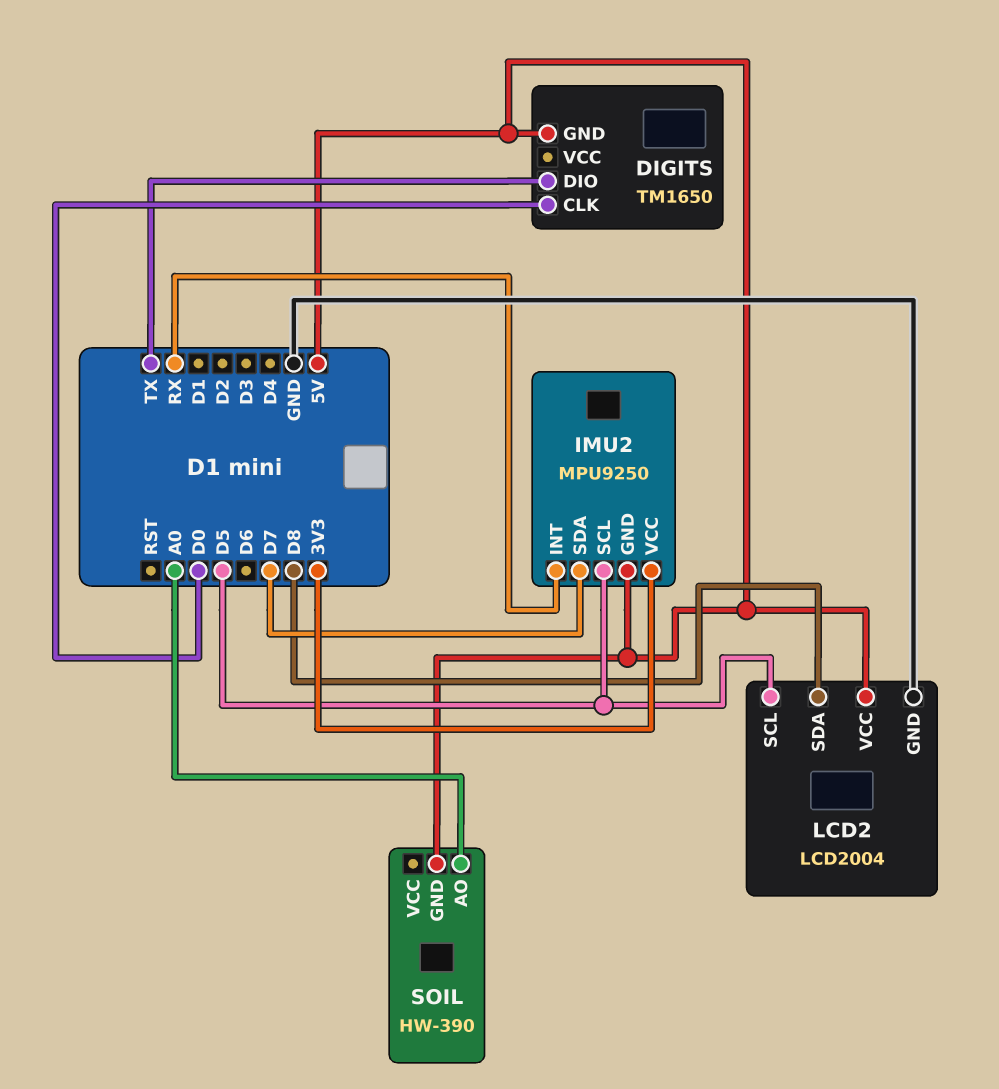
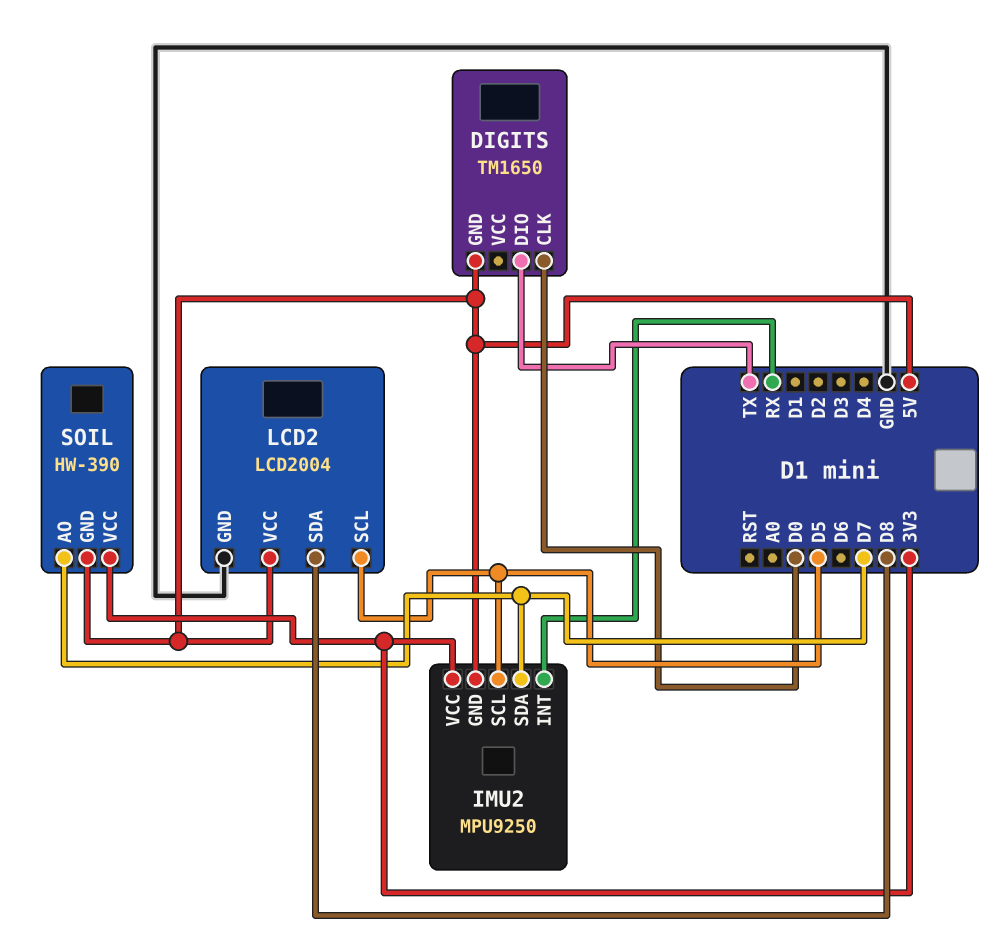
SOIL pin AO: A0 -> D7
SOIL pin VCC: none -> 3V3

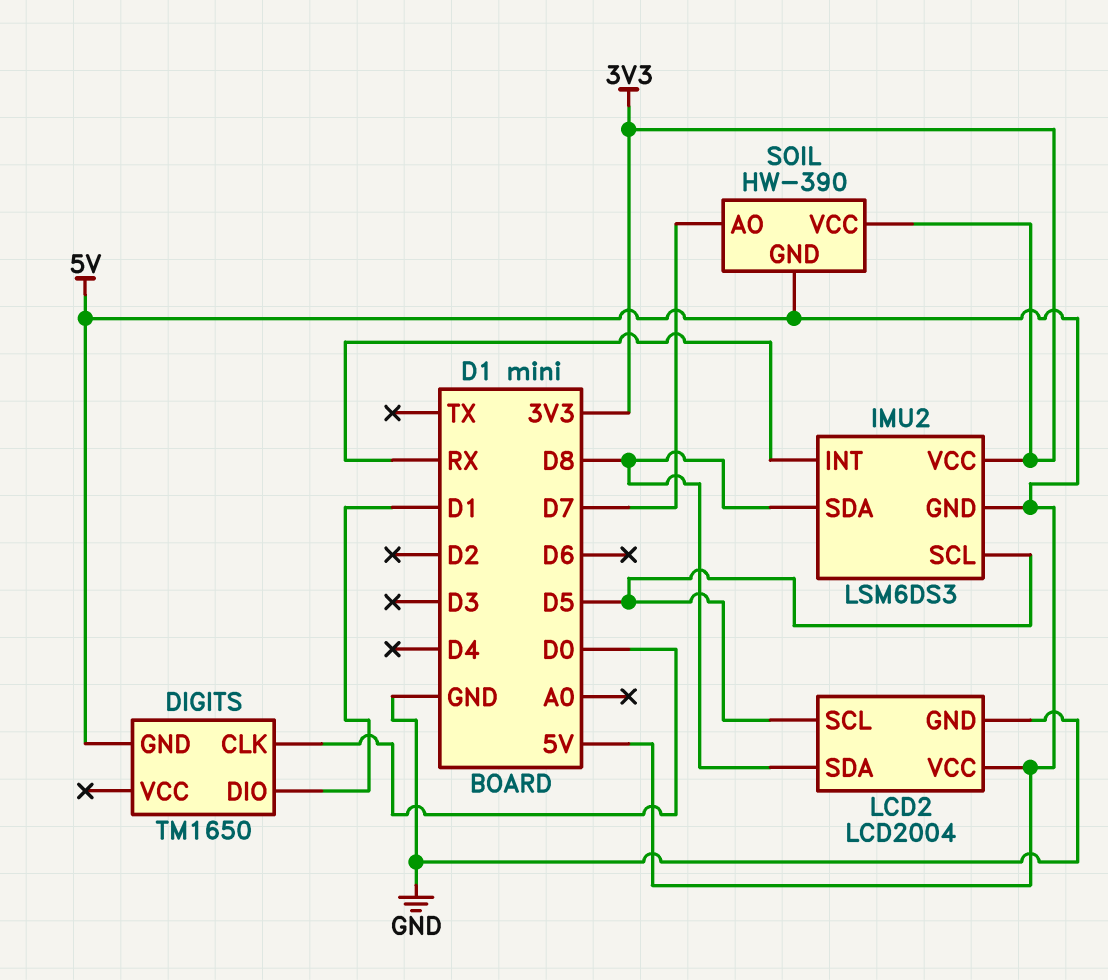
DIGITS pin DIO: TX -> D1
IMU2: MPU9250 -> LSM6DS3
IMU2 pin SDA: D7 -> D8

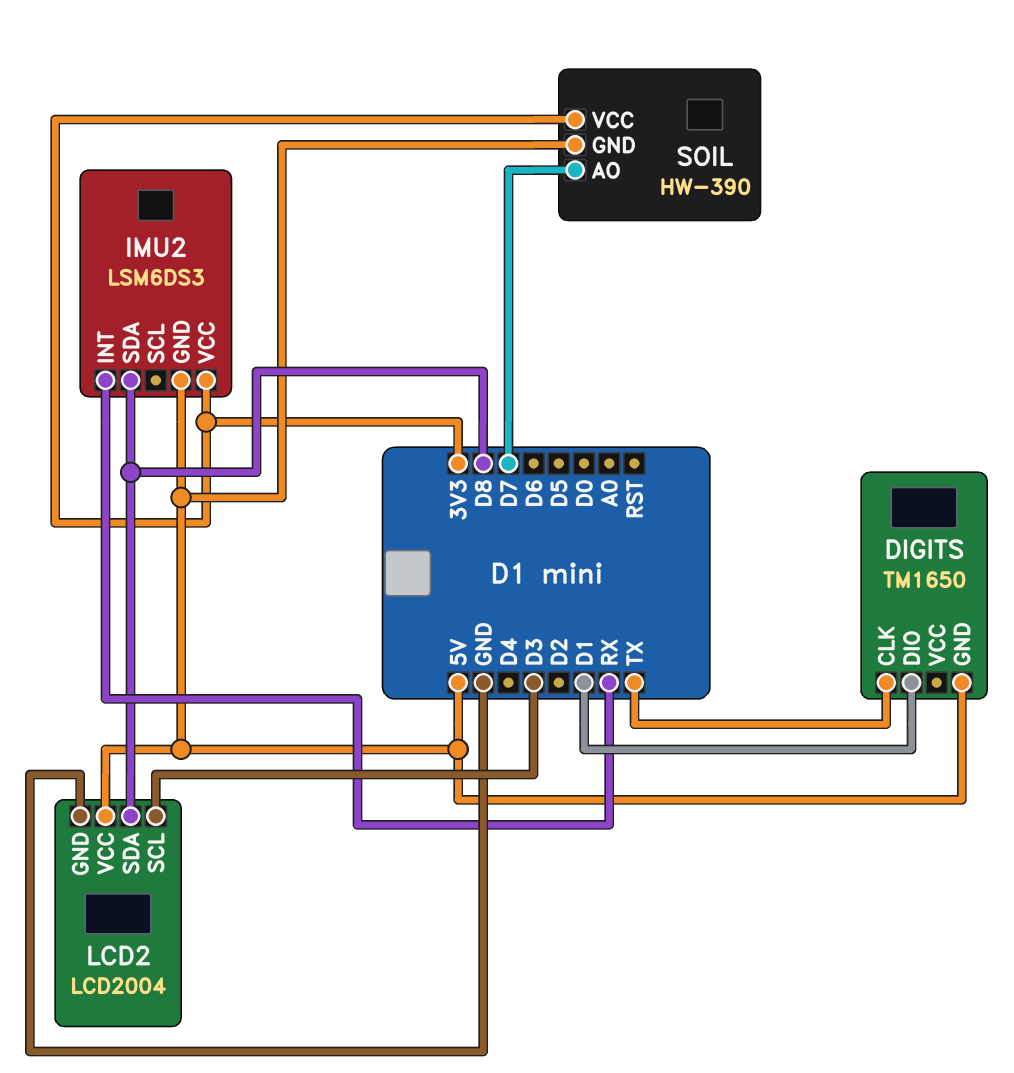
DIGITS pin CLK: D0 -> TX
IMU2 pin SCL: D5 -> none
LCD2 pin SCL: D5 -> D3

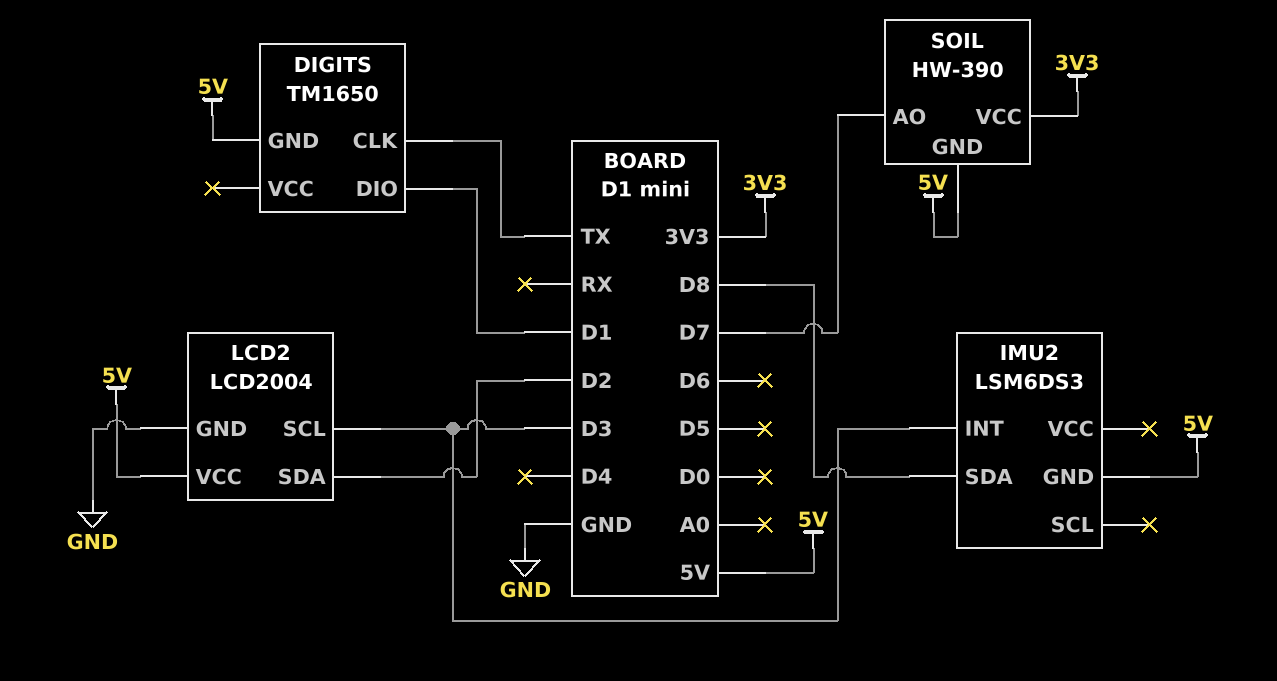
IMU2 pin INT: RX -> D3
IMU2 pin VCC: 3V3 -> none
LCD2 pin SDA: D8 -> D2

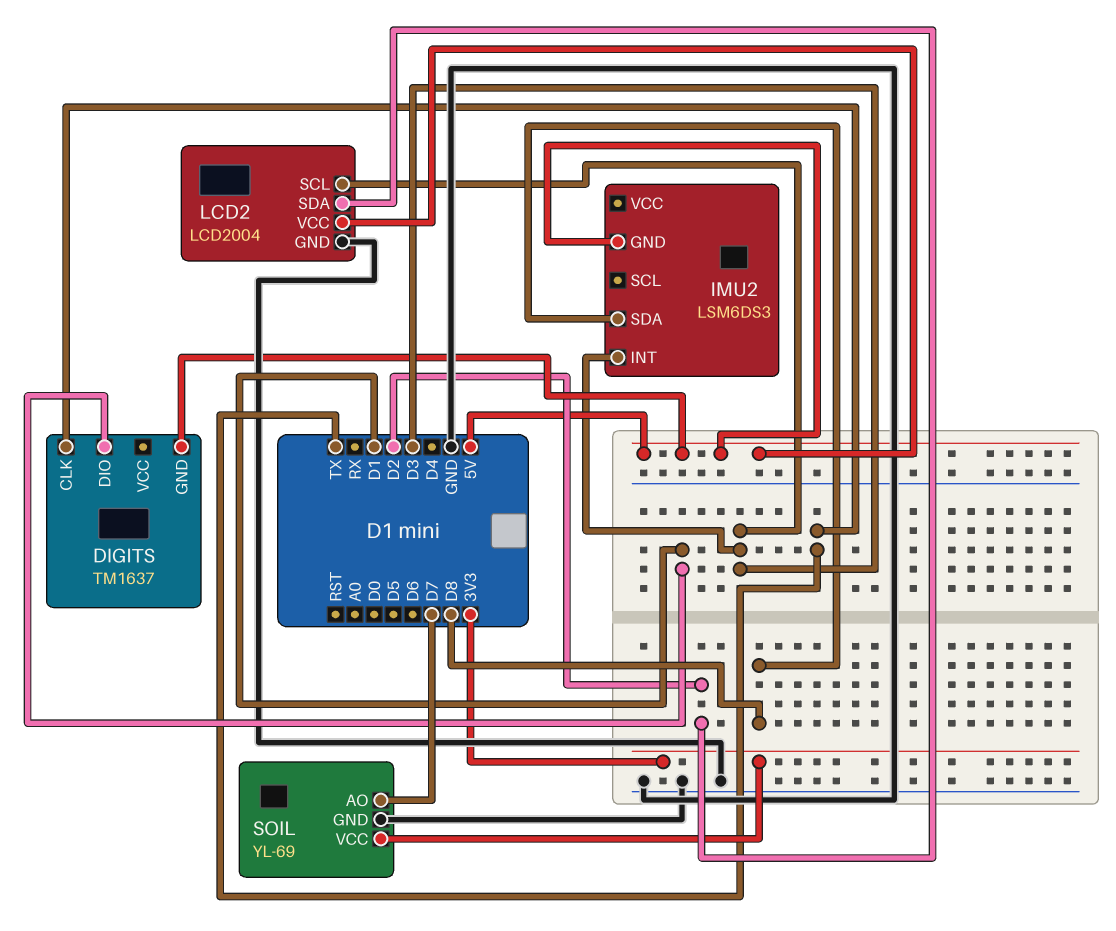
DIGITS: TM1650 -> TM1637
SOIL: HW-390 -> YL-69
SOIL pin GND: 5V -> GND

